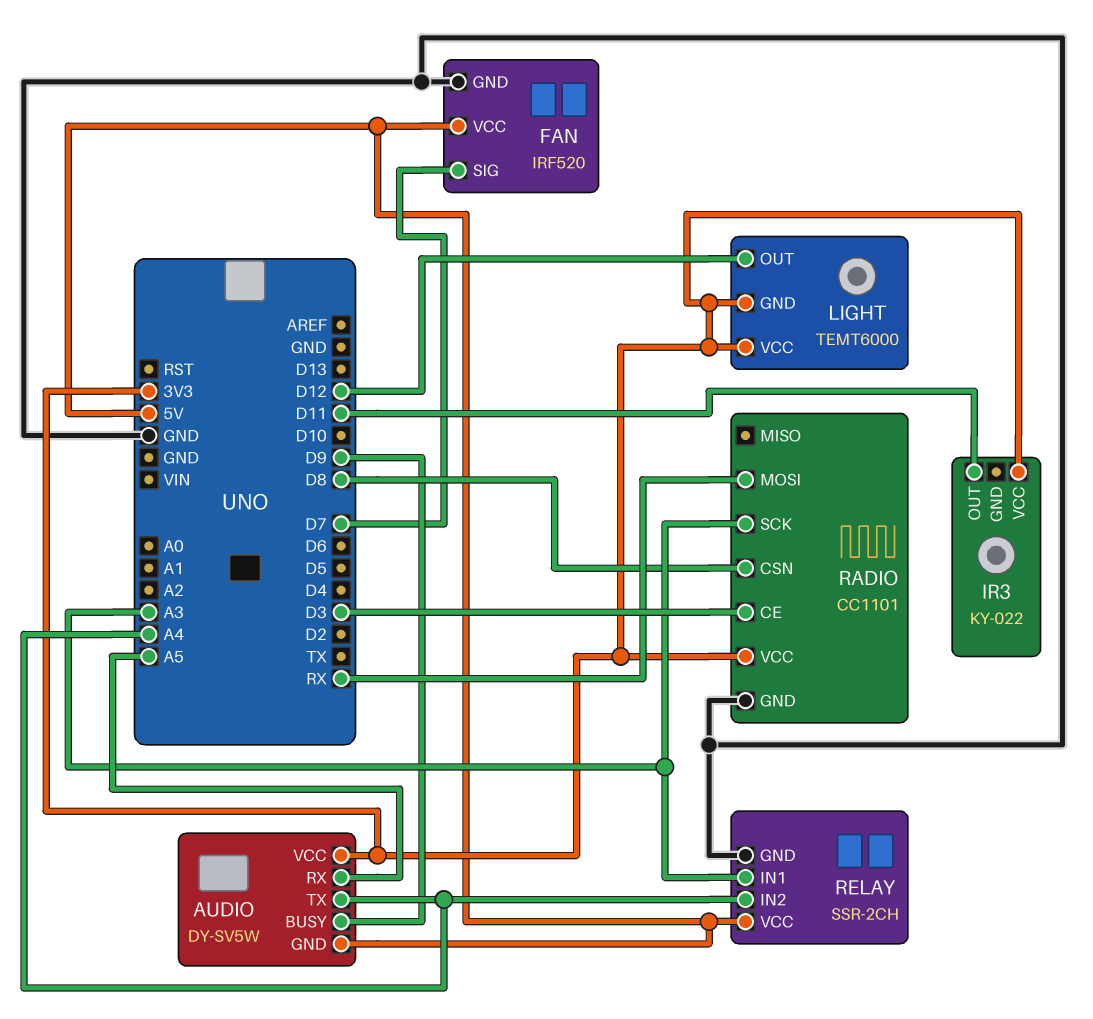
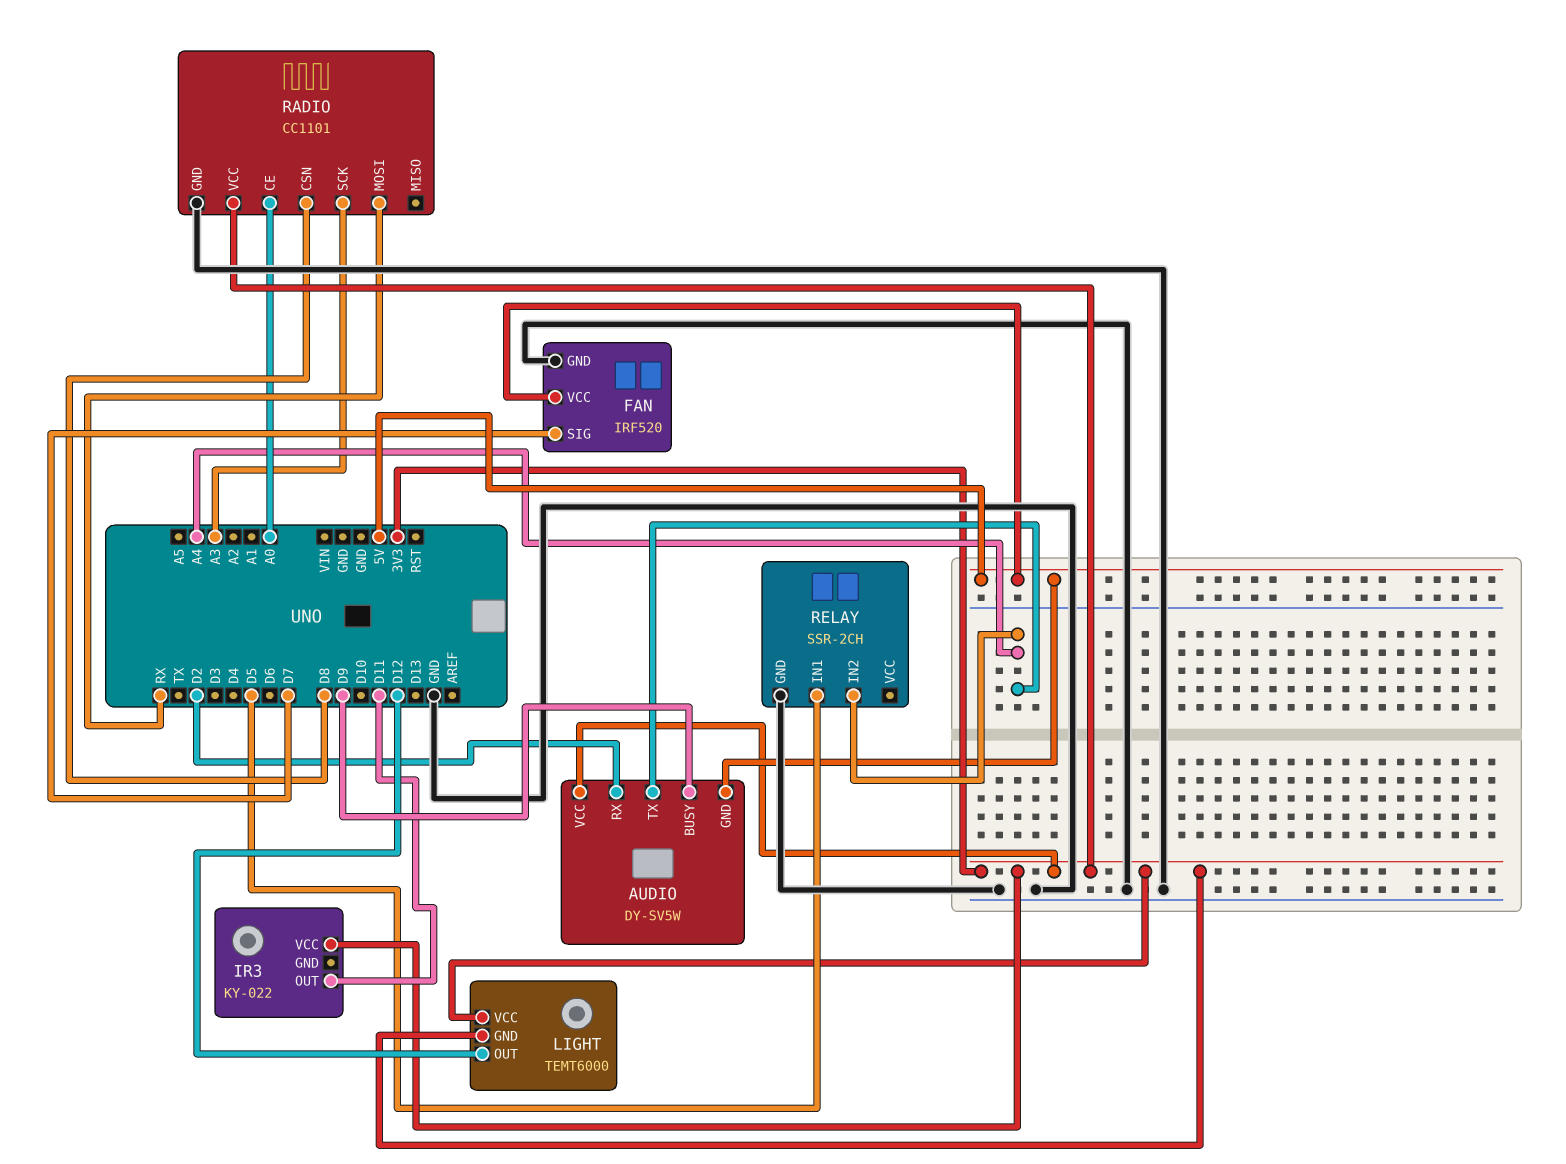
AUDIO pin RX: A5 -> D2
RADIO pin CE: D3 -> A0
RELAY pin IN1: A3 -> D5
RELAY pin VCC: 5V -> none

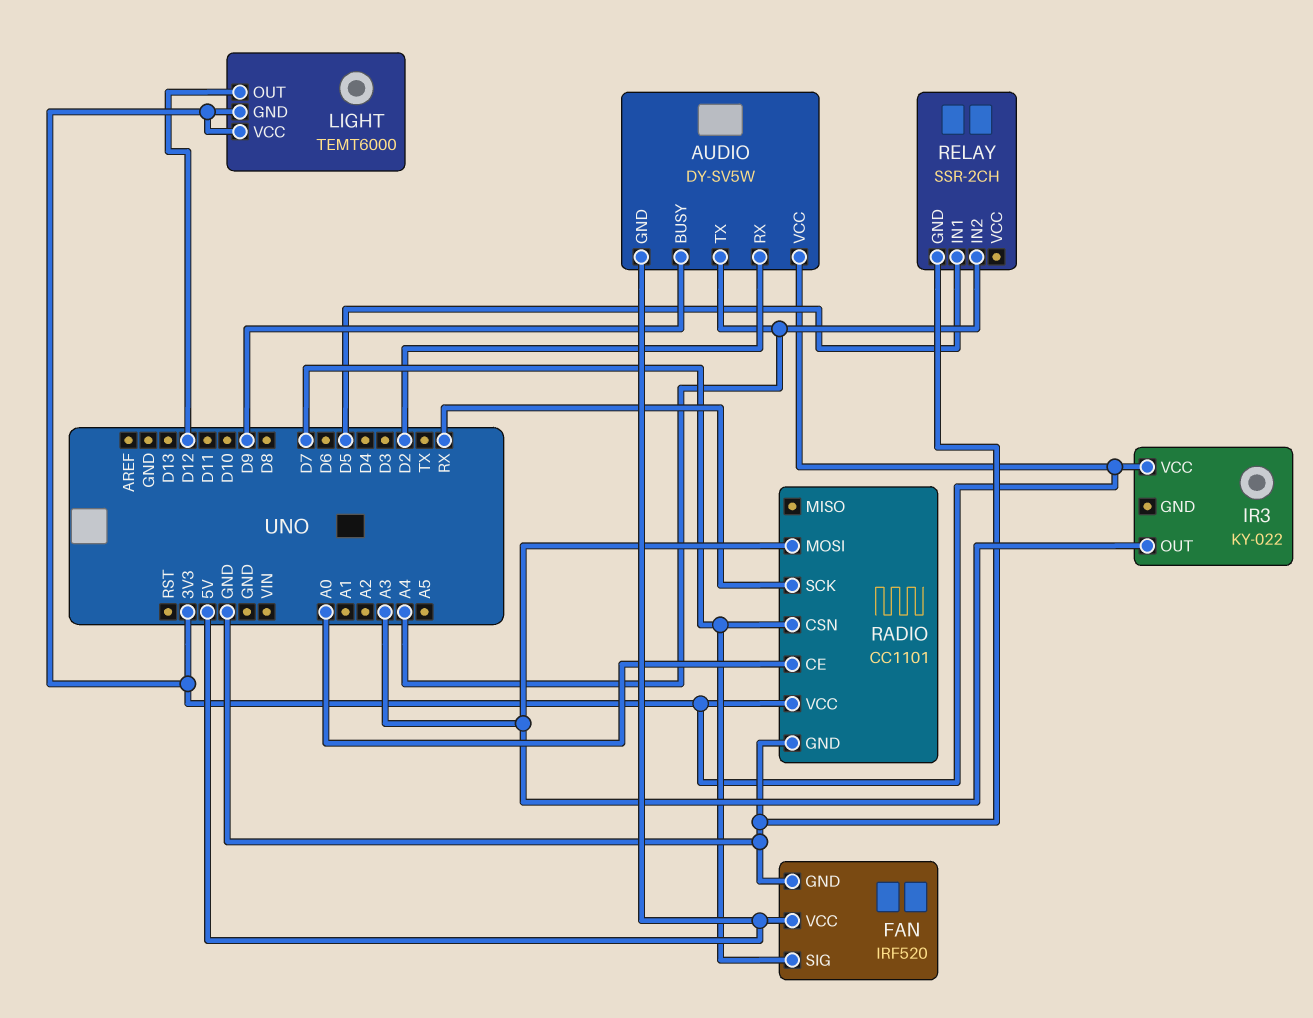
IR3 pin OUT: D11 -> A3
RADIO pin CSN: D8 -> D7
RADIO pin MOSI: RX -> A3
RADIO pin SCK: A3 -> RX

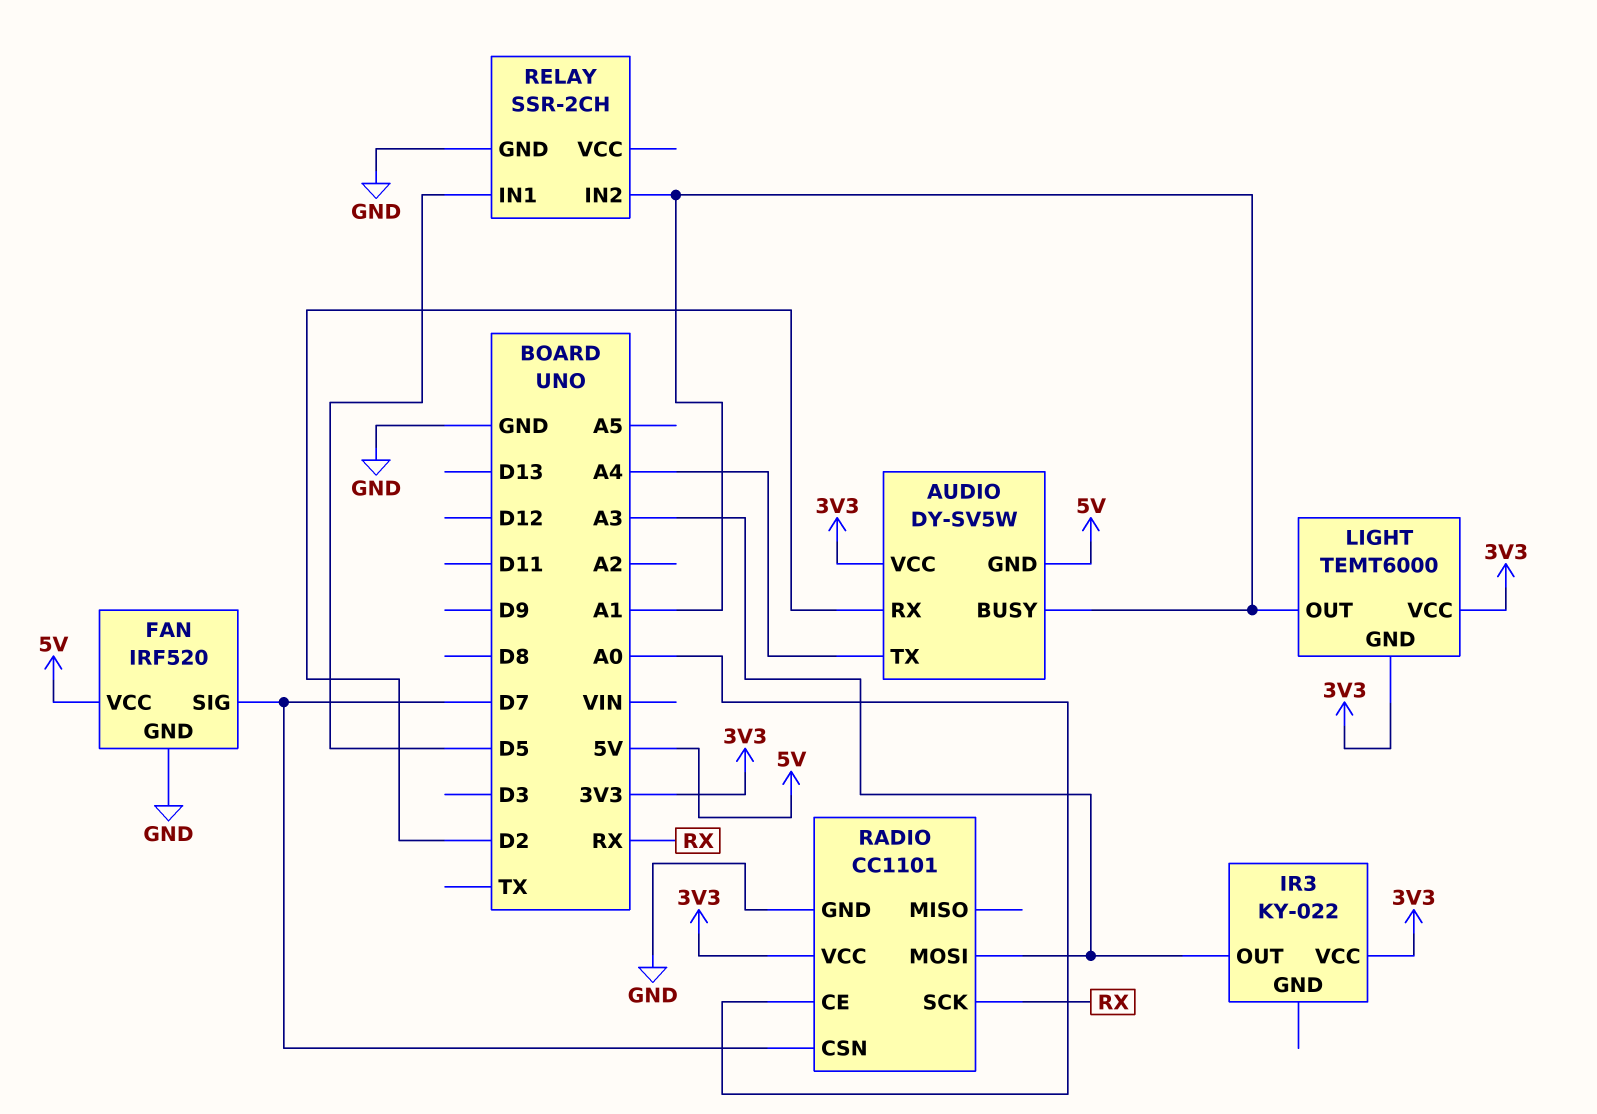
AUDIO pin BUSY: D9 -> A1
LIGHT pin OUT: D12 -> A1
RELAY pin IN2: A4 -> A1

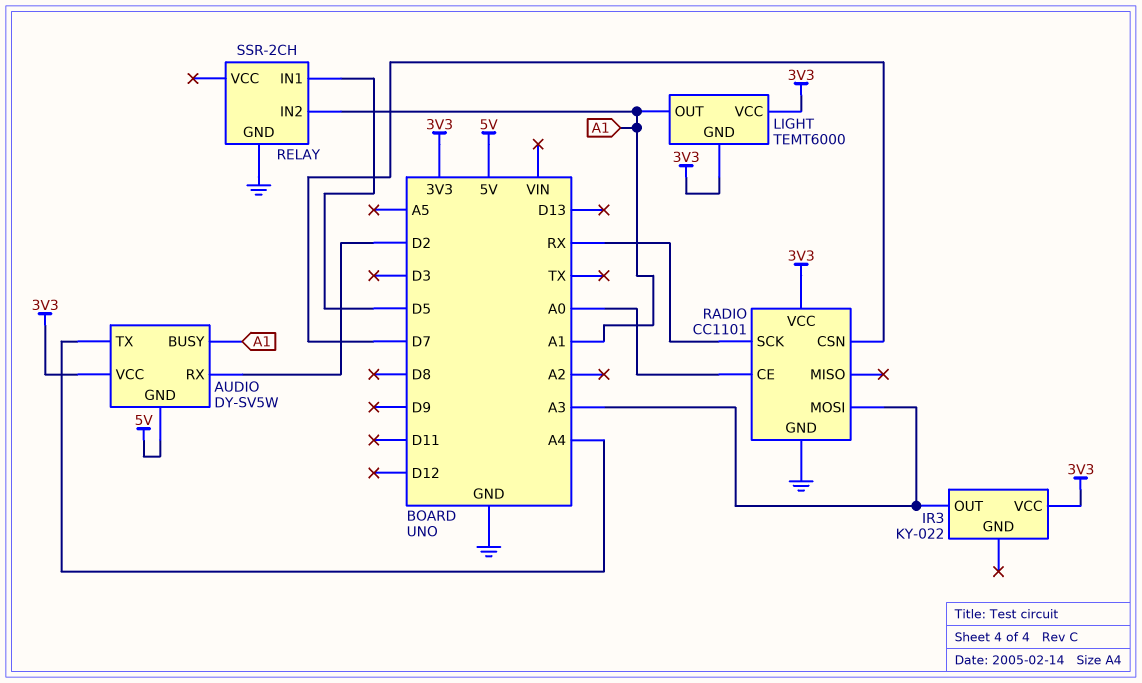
FAN: IRF520 -> none
FAN pin GND: GND -> none
FAN pin SIG: D7 -> none
FAN pin VCC: 5V -> none

